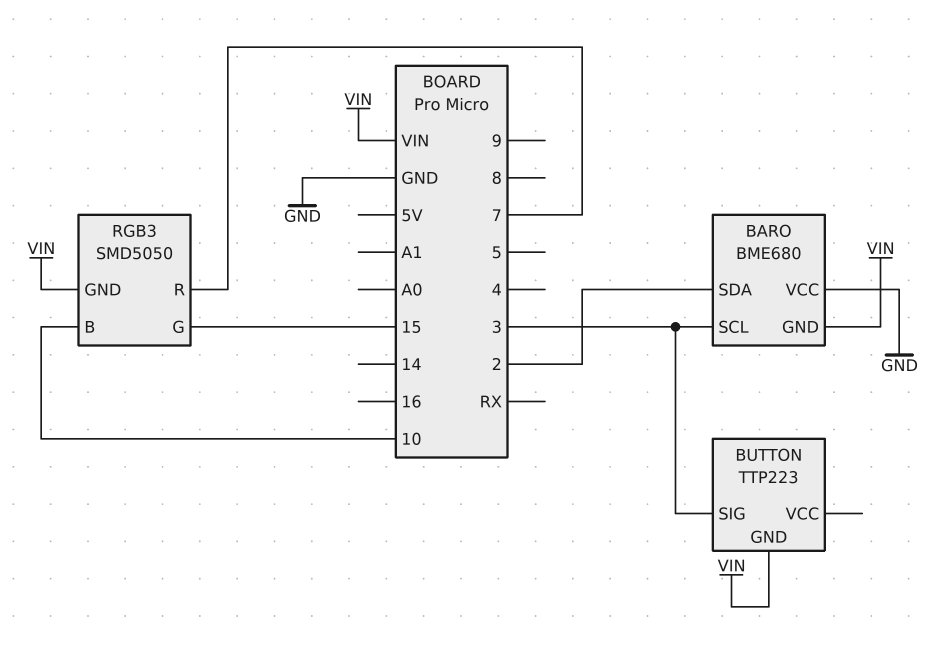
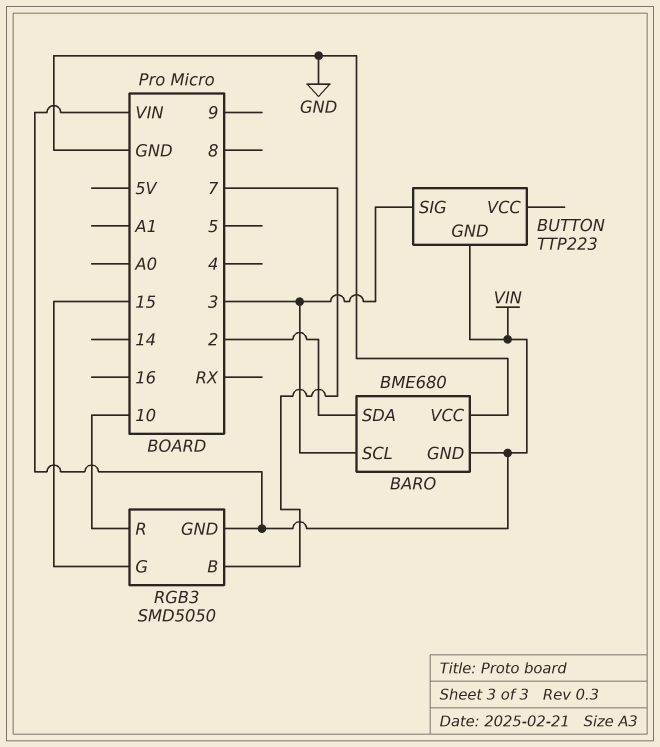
RGB3 pin B: 10 -> 7
RGB3 pin R: 7 -> 10

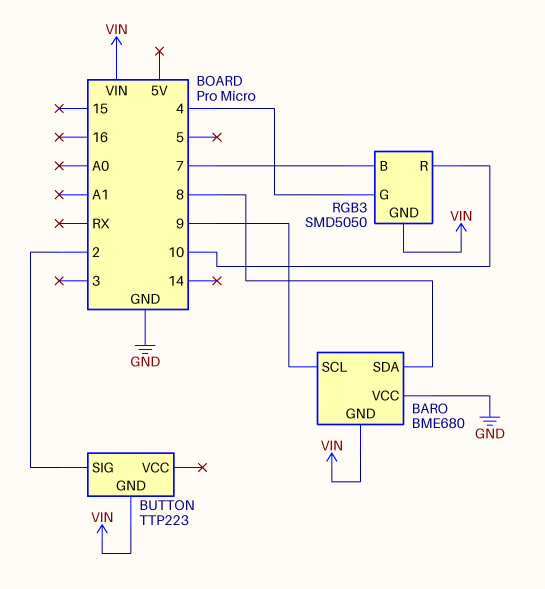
BARO pin SCL: 3 -> 9
BARO pin SDA: 2 -> 8
BUTTON pin SIG: 3 -> 2
RGB3 pin G: 15 -> 4

